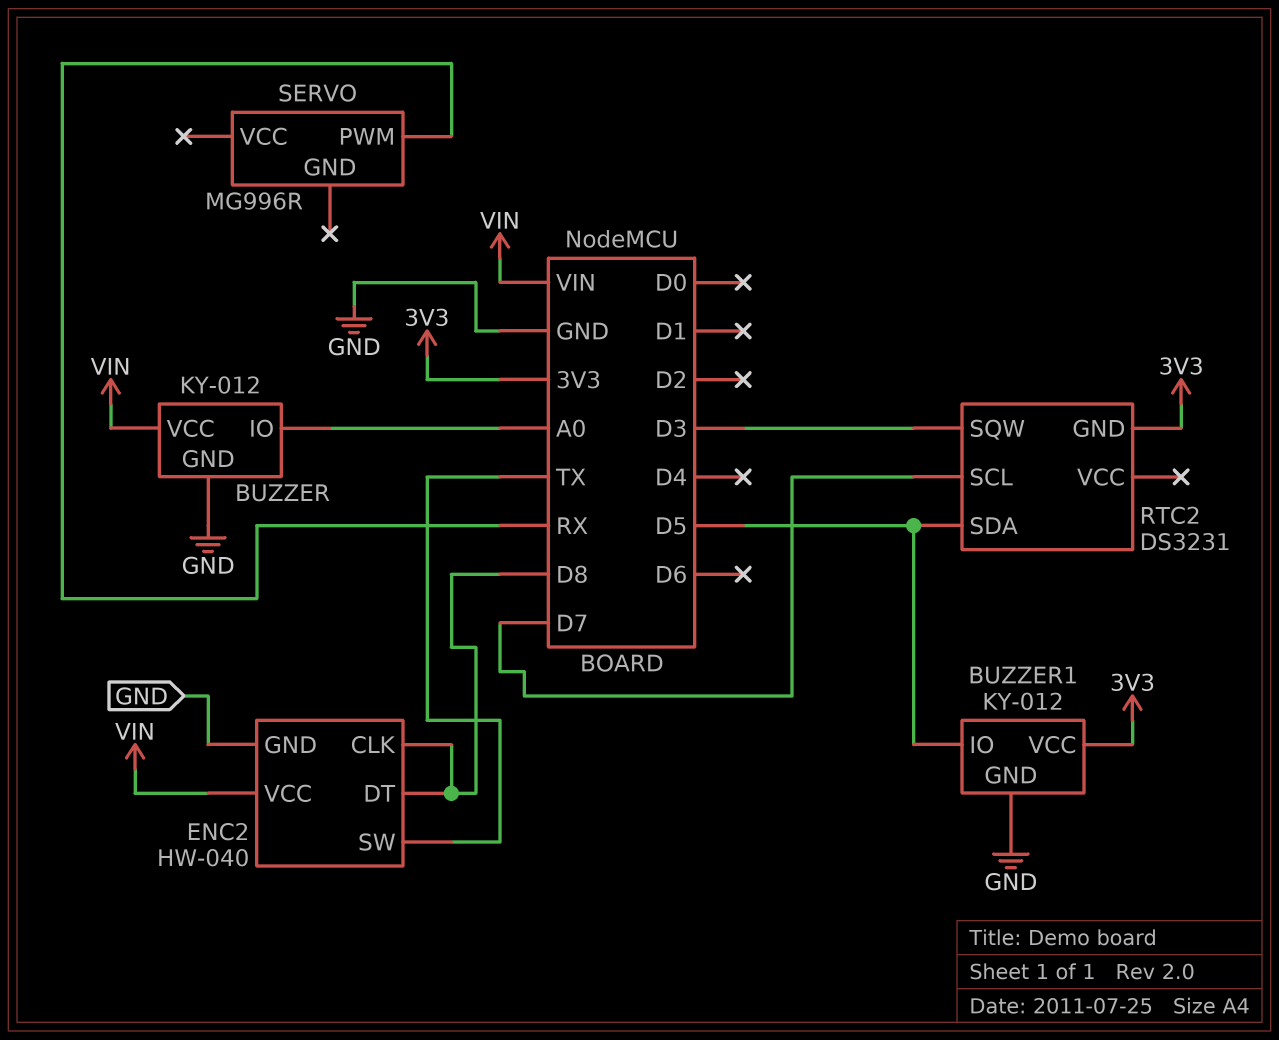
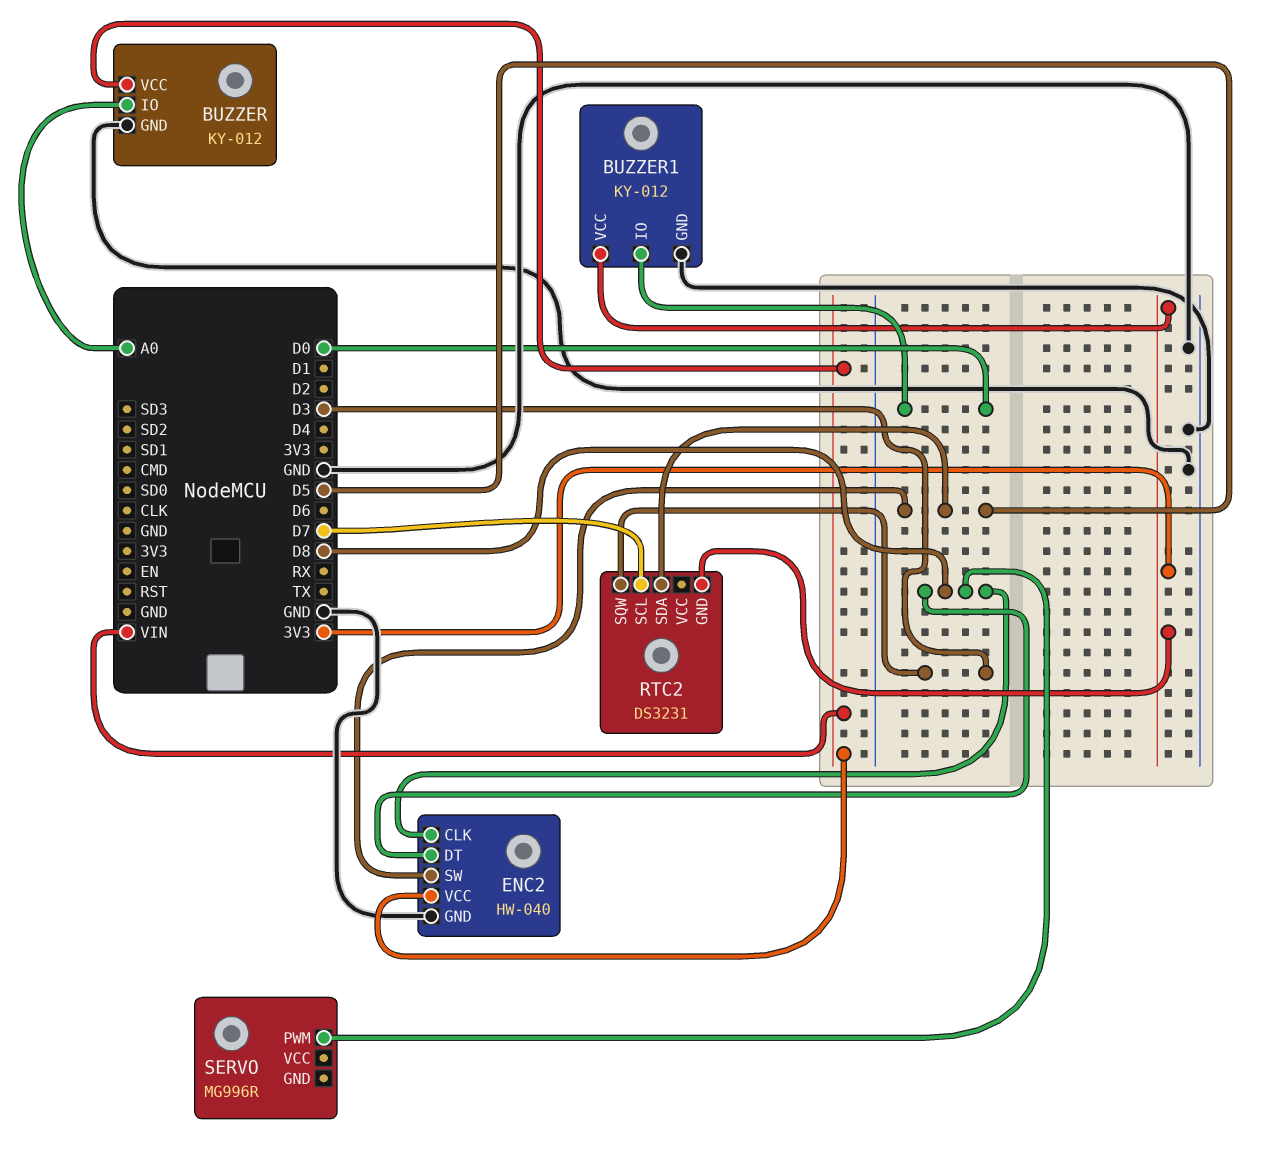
BUZZER1 pin IO: D5 -> D0
ENC2 pin SW: TX -> D5
SERVO pin PWM: RX -> D8

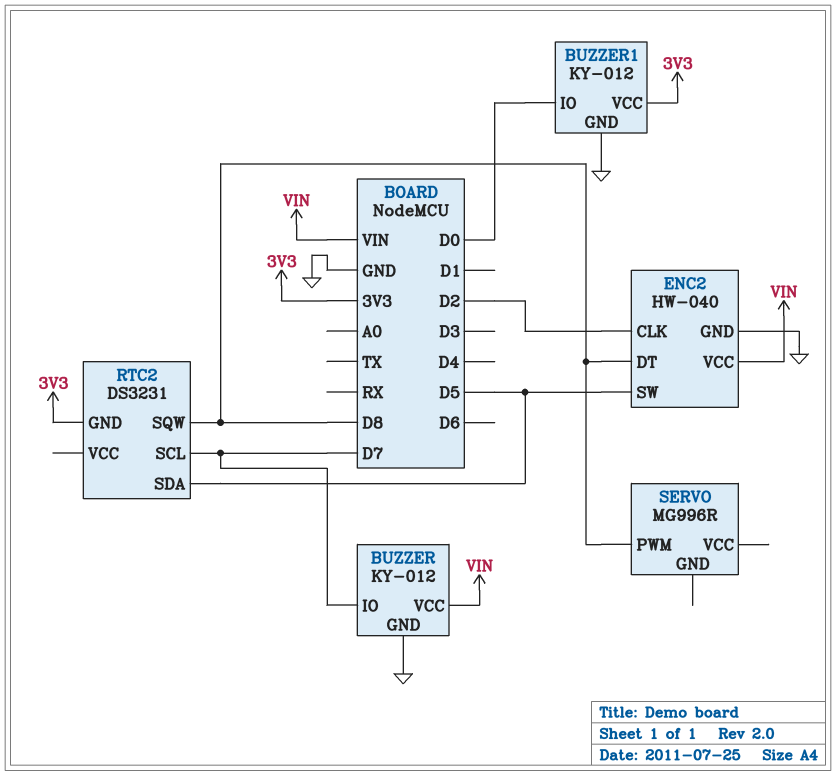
BUZZER pin IO: A0 -> D7
ENC2 pin CLK: D8 -> D2
RTC2 pin SQW: D3 -> D8

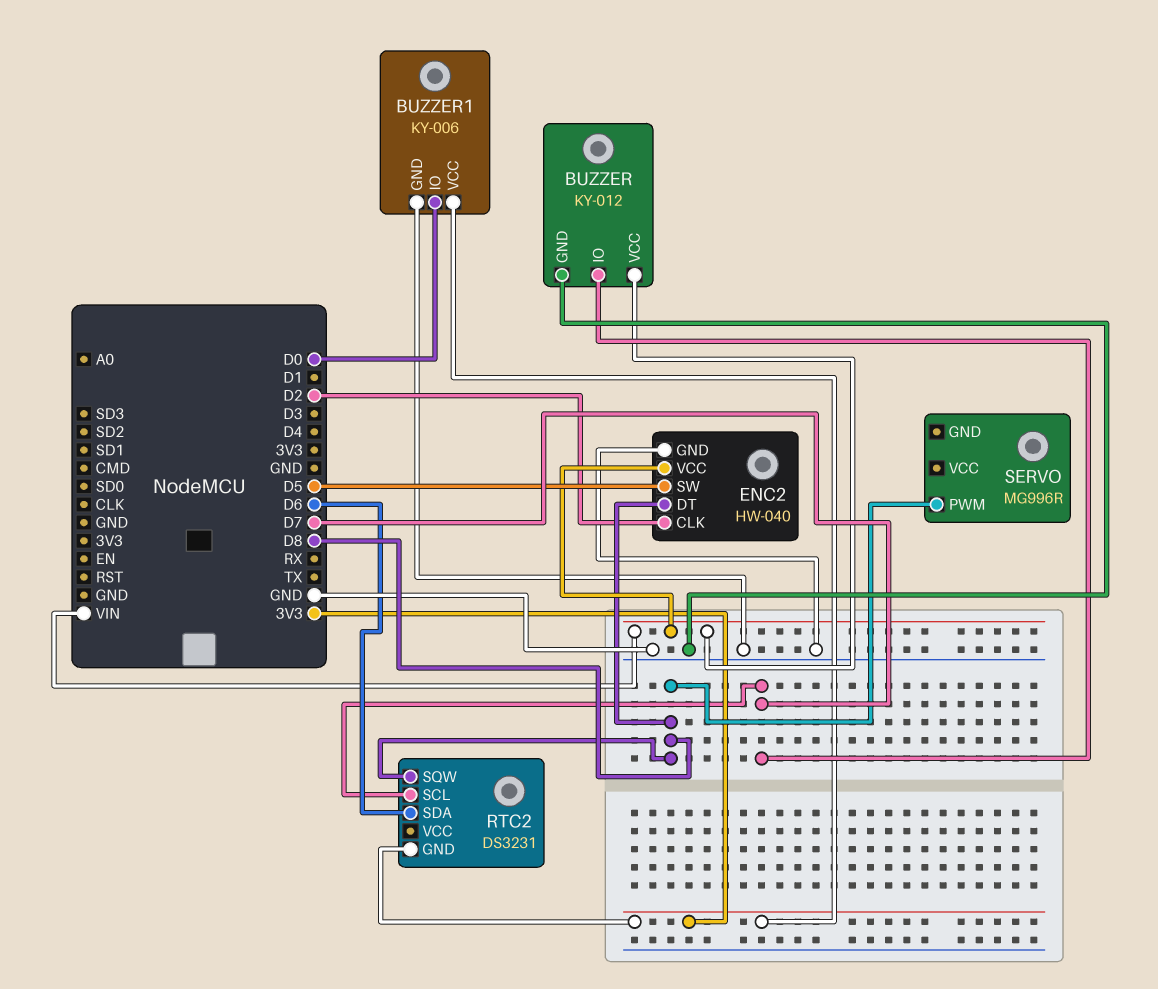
BUZZER1: KY-012 -> KY-006
RTC2 pin SDA: D5 -> D6

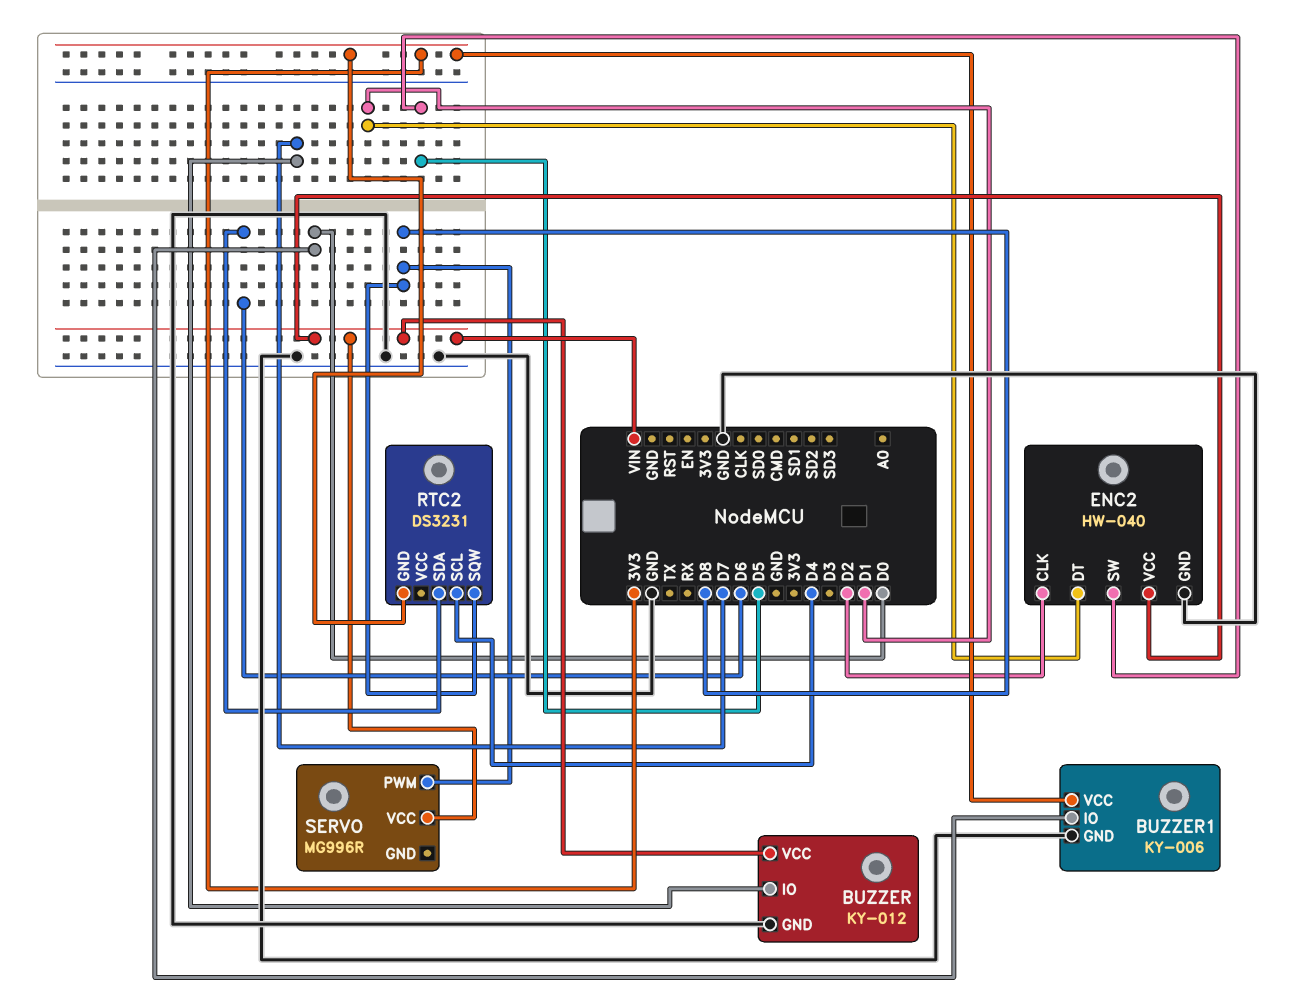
ENC2 pin DT: D8 -> D1
RTC2 pin SCL: D7 -> D4
SERVO pin VCC: none -> VIN

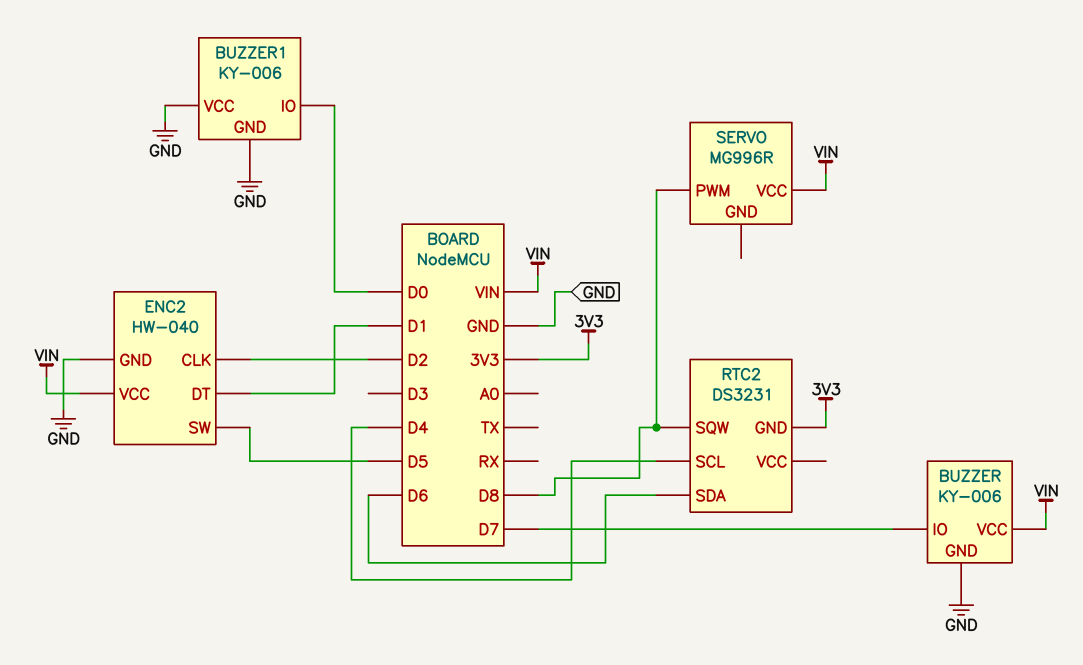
BUZZER: KY-012 -> KY-006
BUZZER1 pin VCC: 3V3 -> GND

